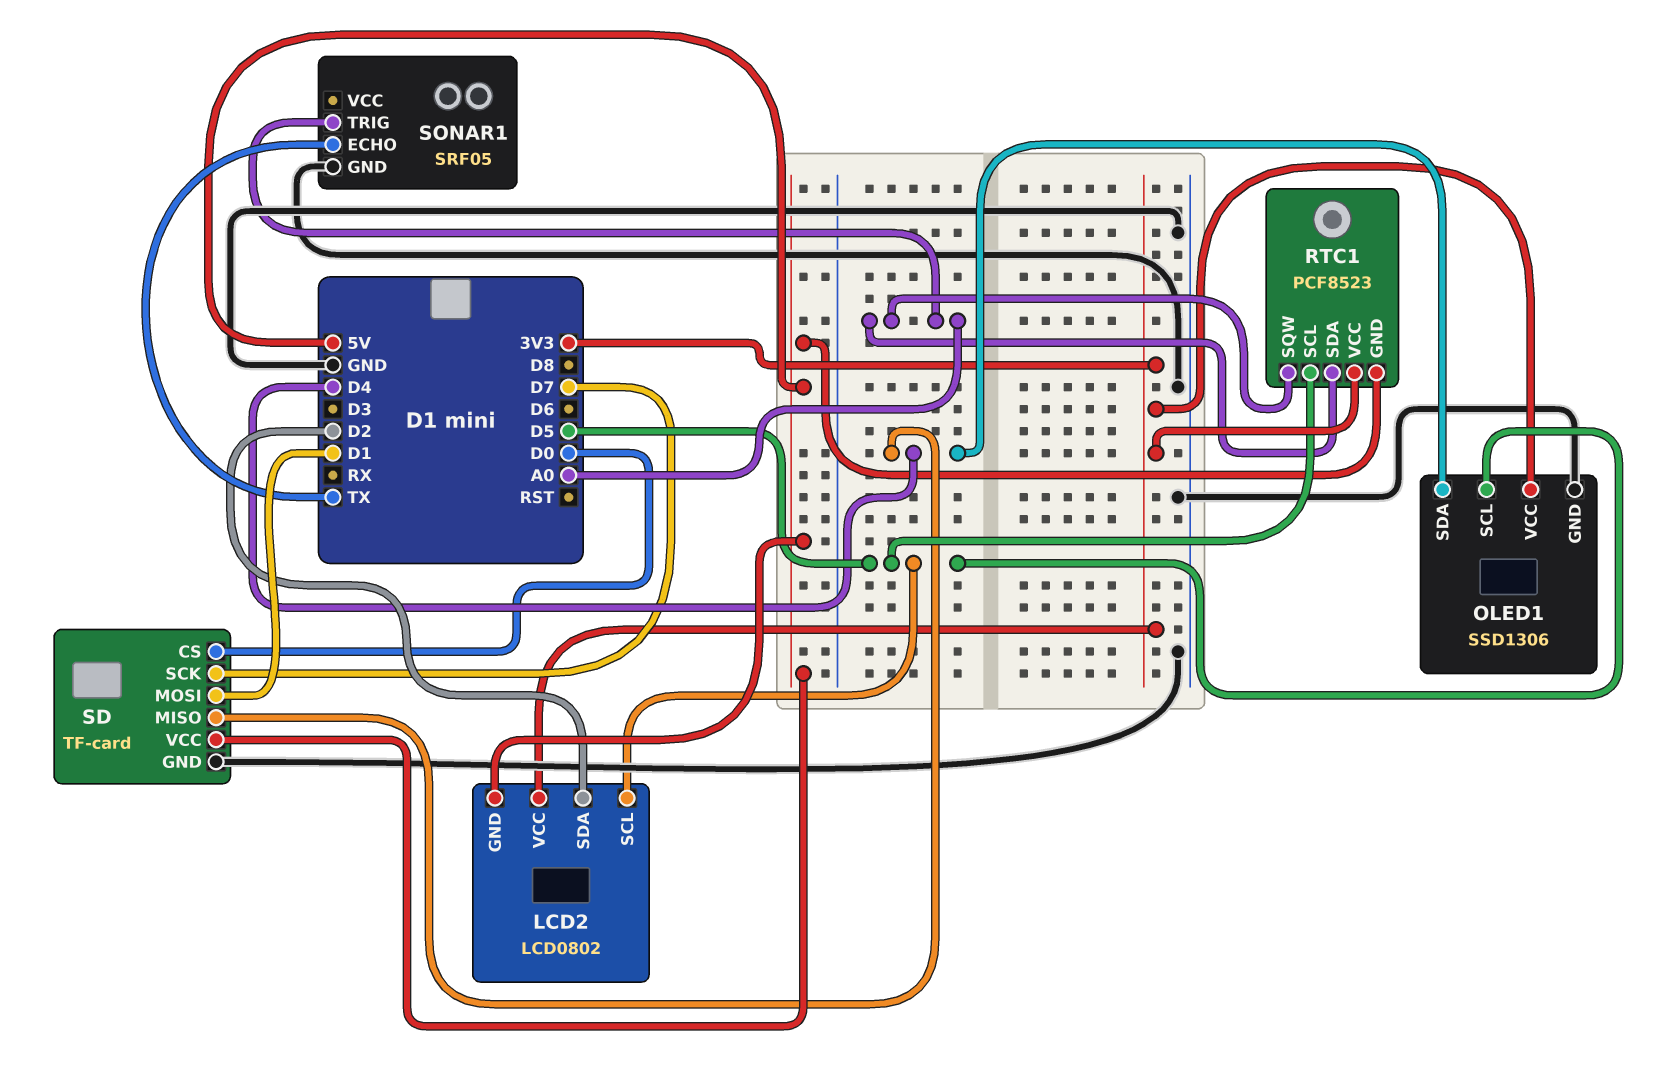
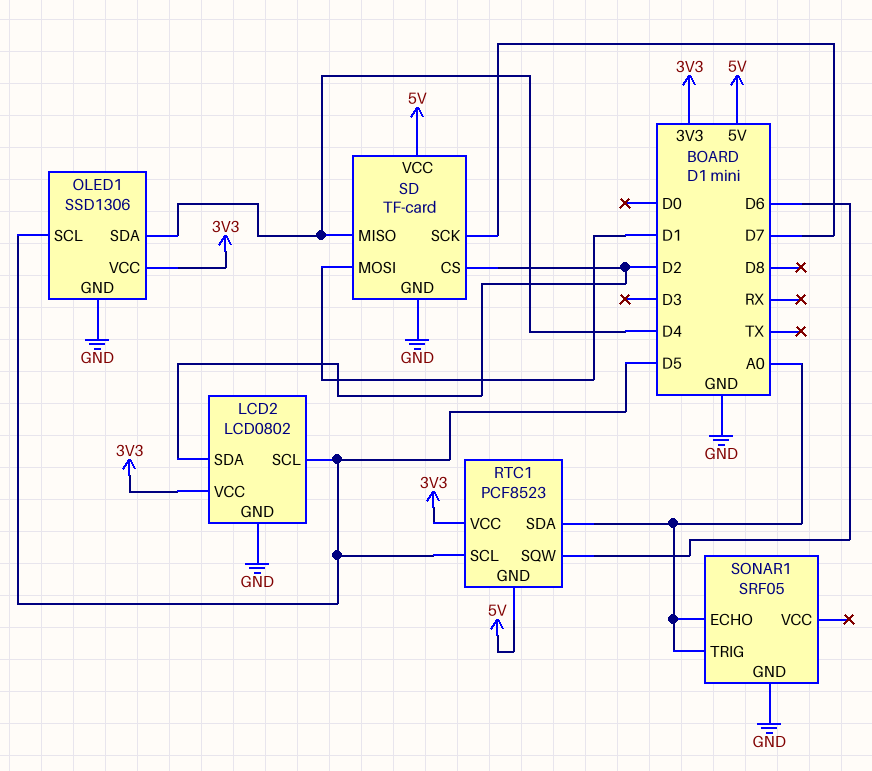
LCD2 pin GND: 5V -> GND
RTC1 pin SQW: A0 -> D6
SD pin CS: D0 -> D2
SONAR1 pin ECHO: TX -> A0

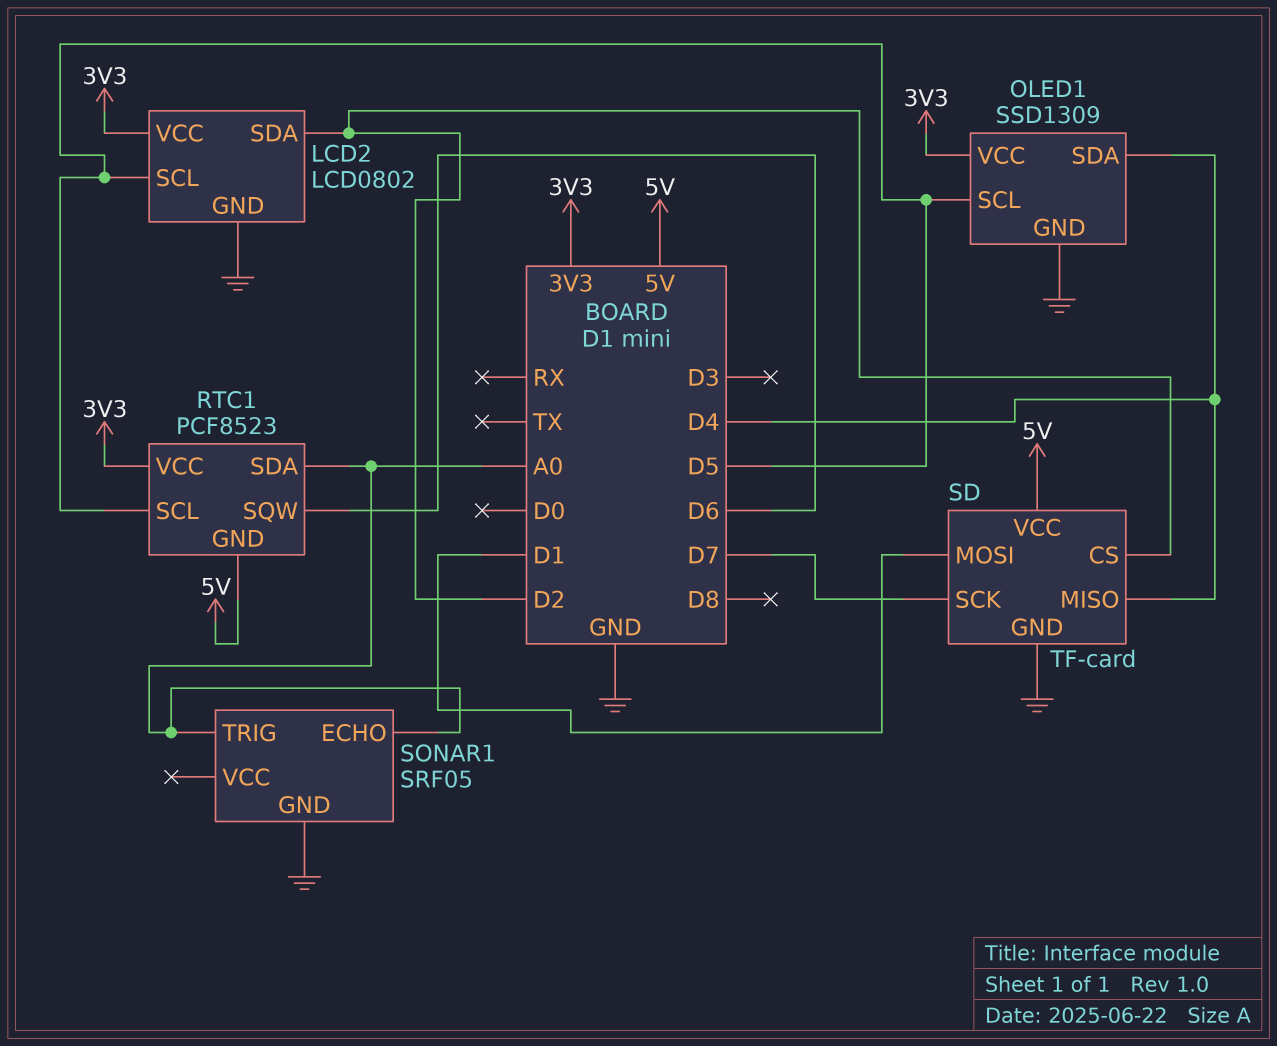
OLED1: SSD1306 -> SSD1309

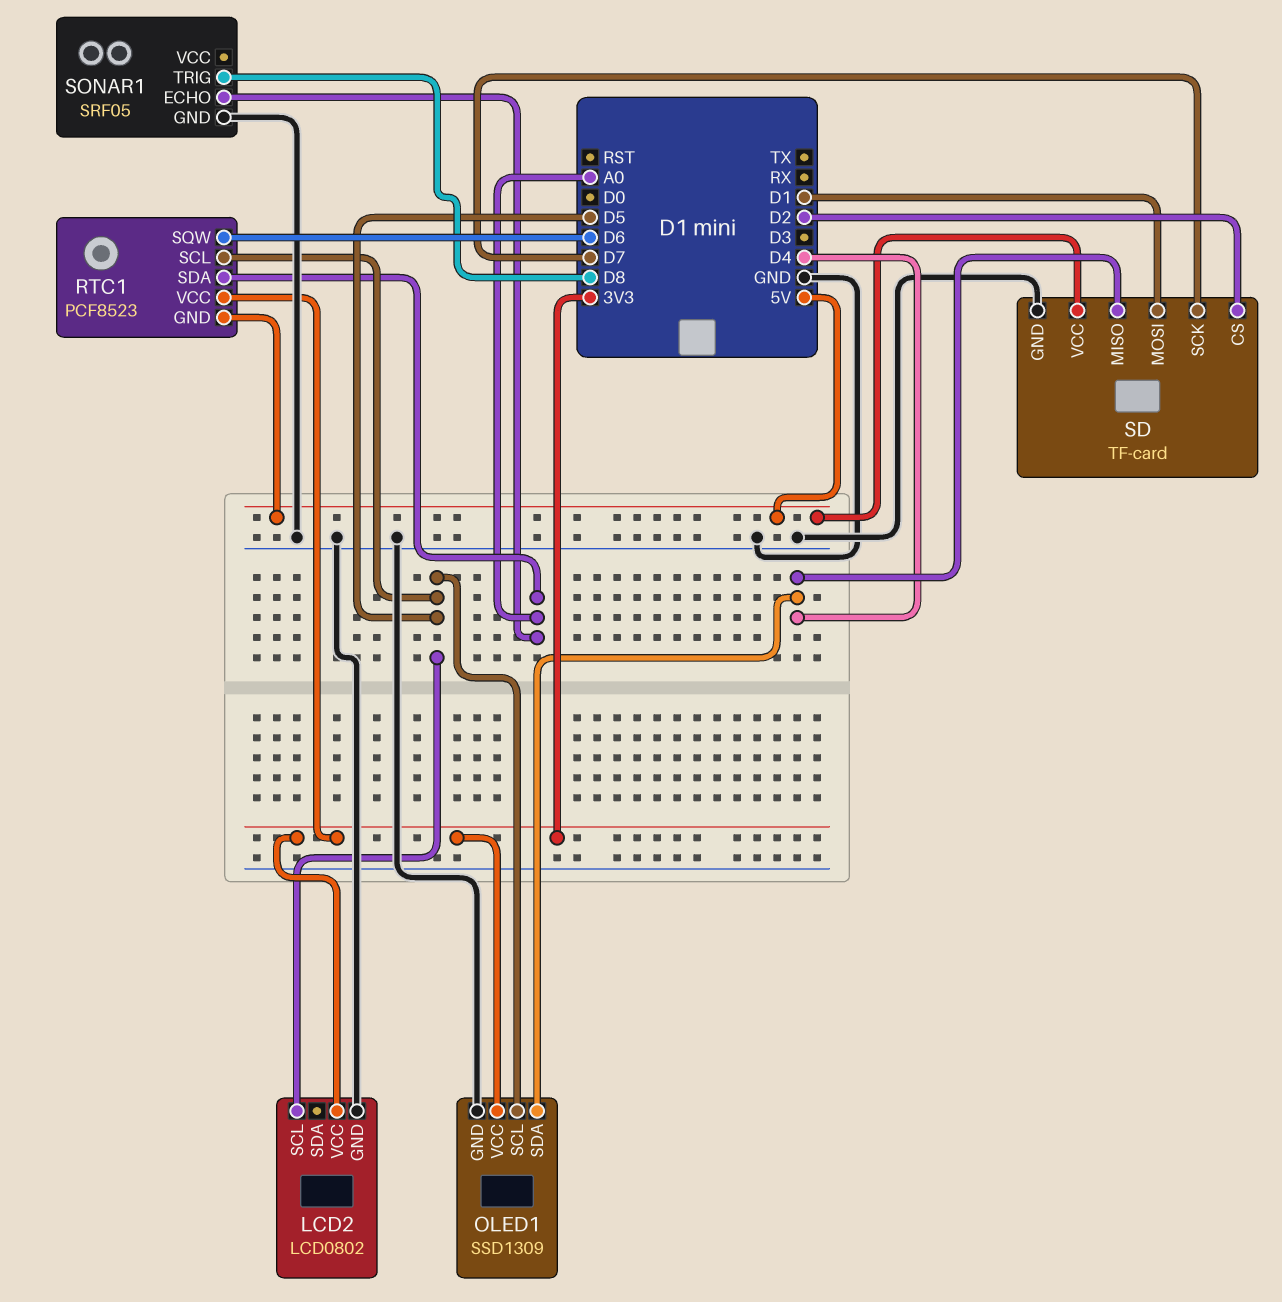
LCD2 pin SDA: D2 -> none
SONAR1 pin TRIG: A0 -> D8

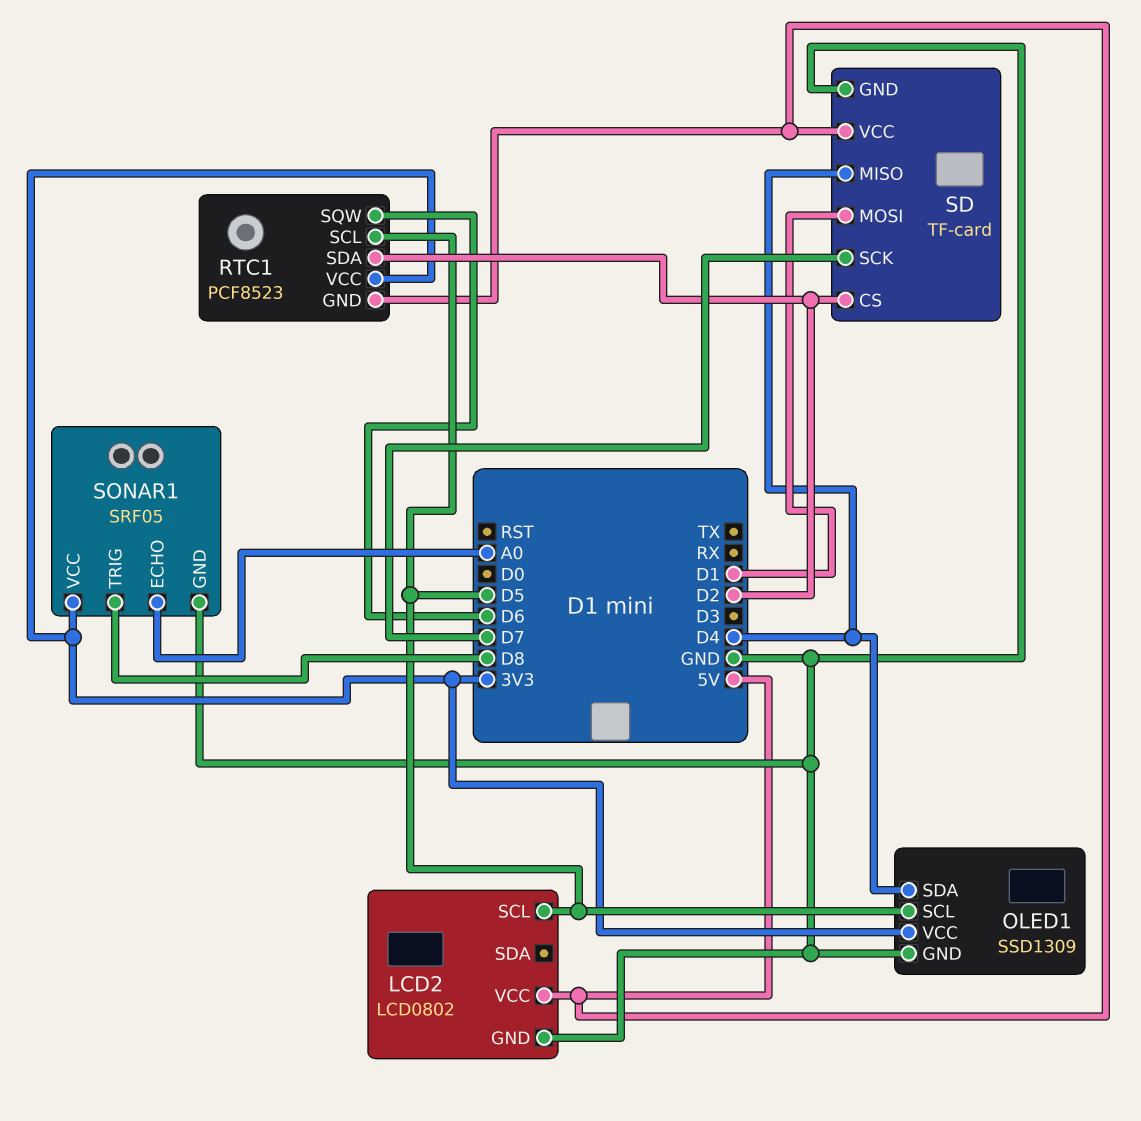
LCD2 pin VCC: 3V3 -> 5V
RTC1 pin SDA: A0 -> D2
SONAR1 pin VCC: none -> 3V3

